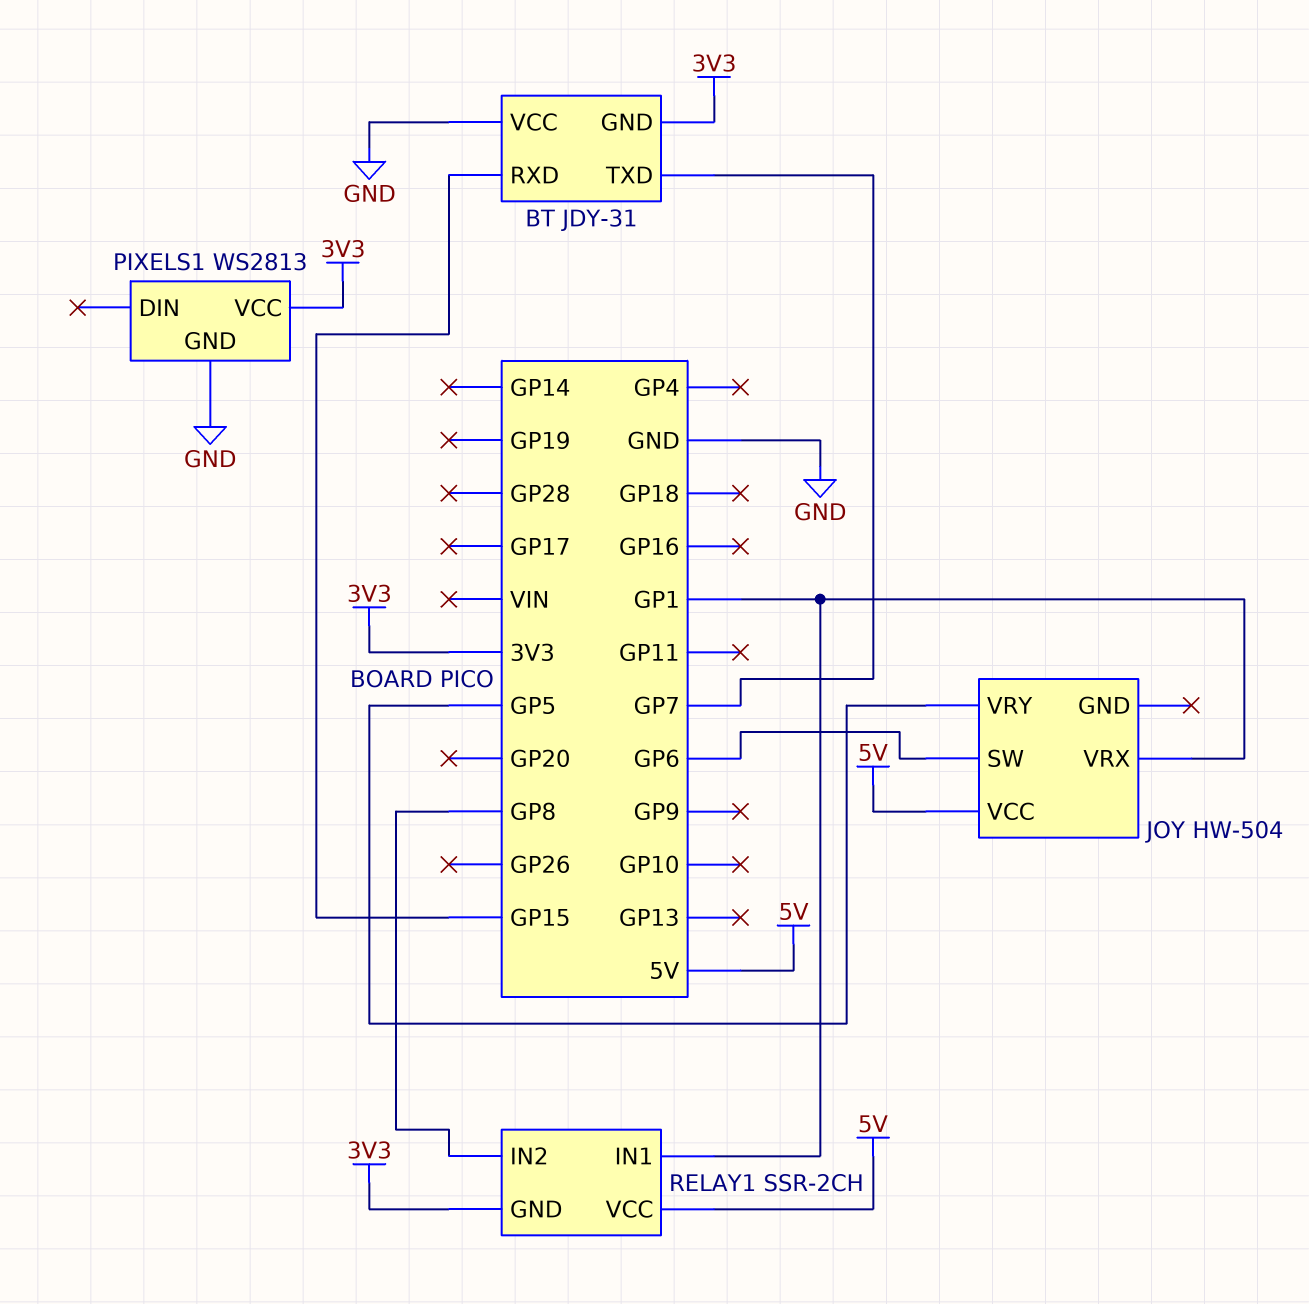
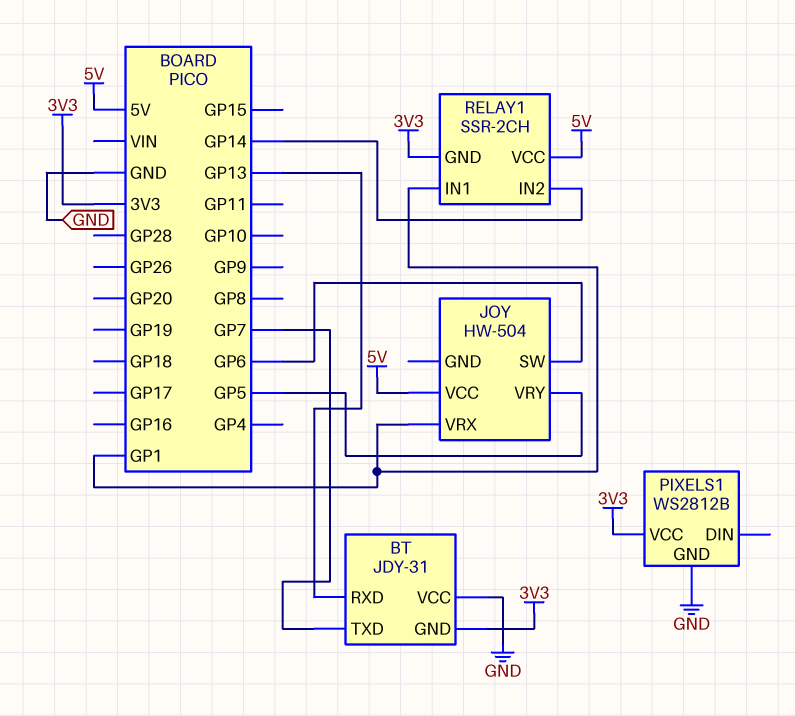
BT pin RXD: GP15 -> GP13
PIXELS1: WS2813 -> WS2812B
RELAY1 pin IN2: GP8 -> GP14

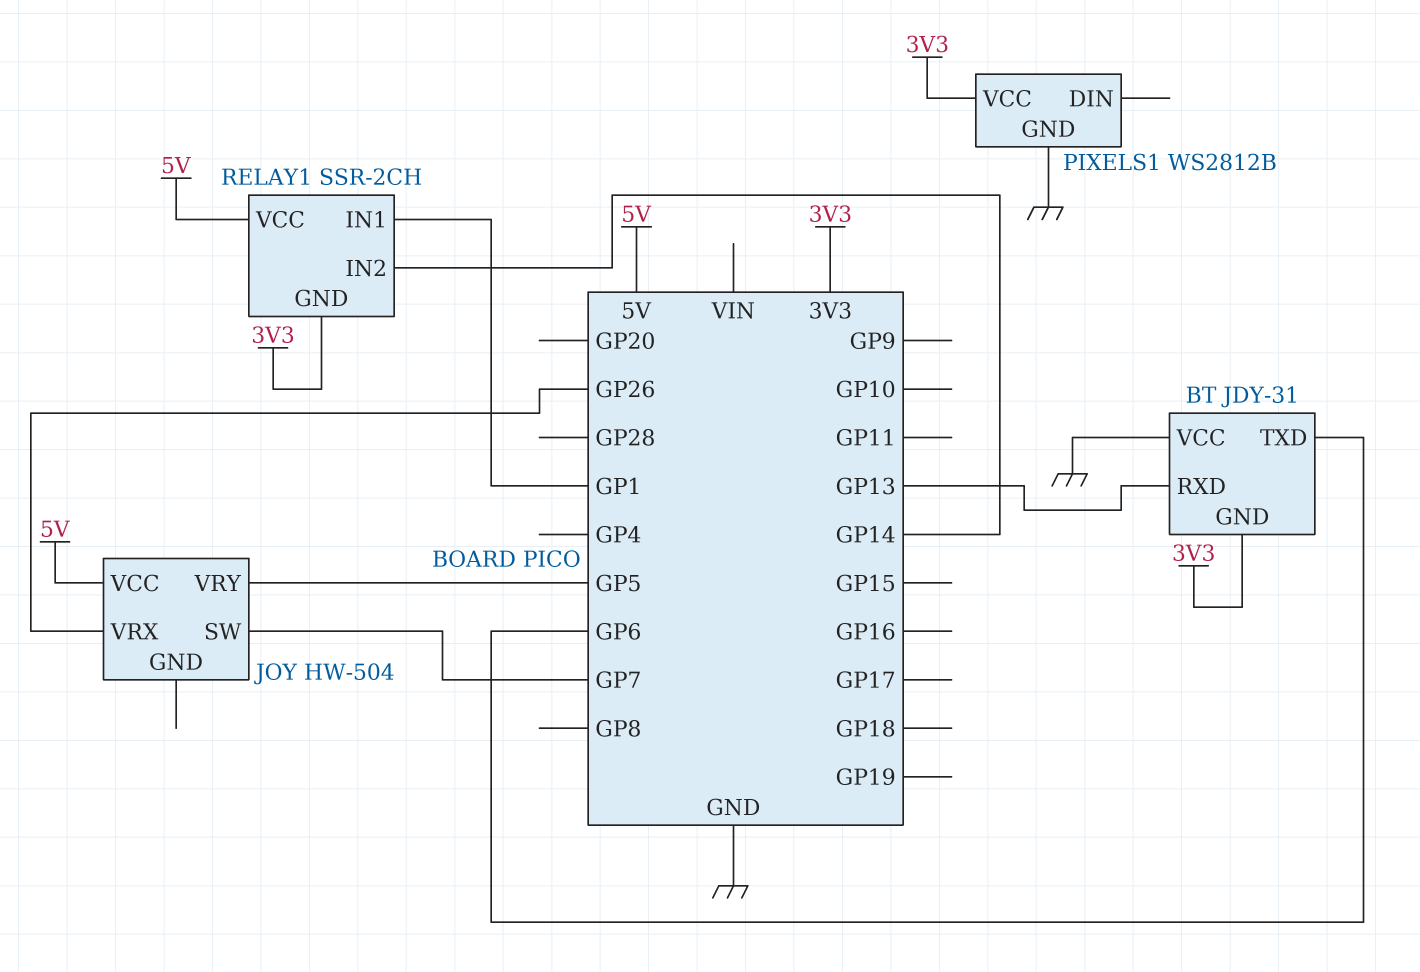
BT pin TXD: GP7 -> GP6
JOY pin SW: GP6 -> GP7
JOY pin VRX: GP1 -> GP26

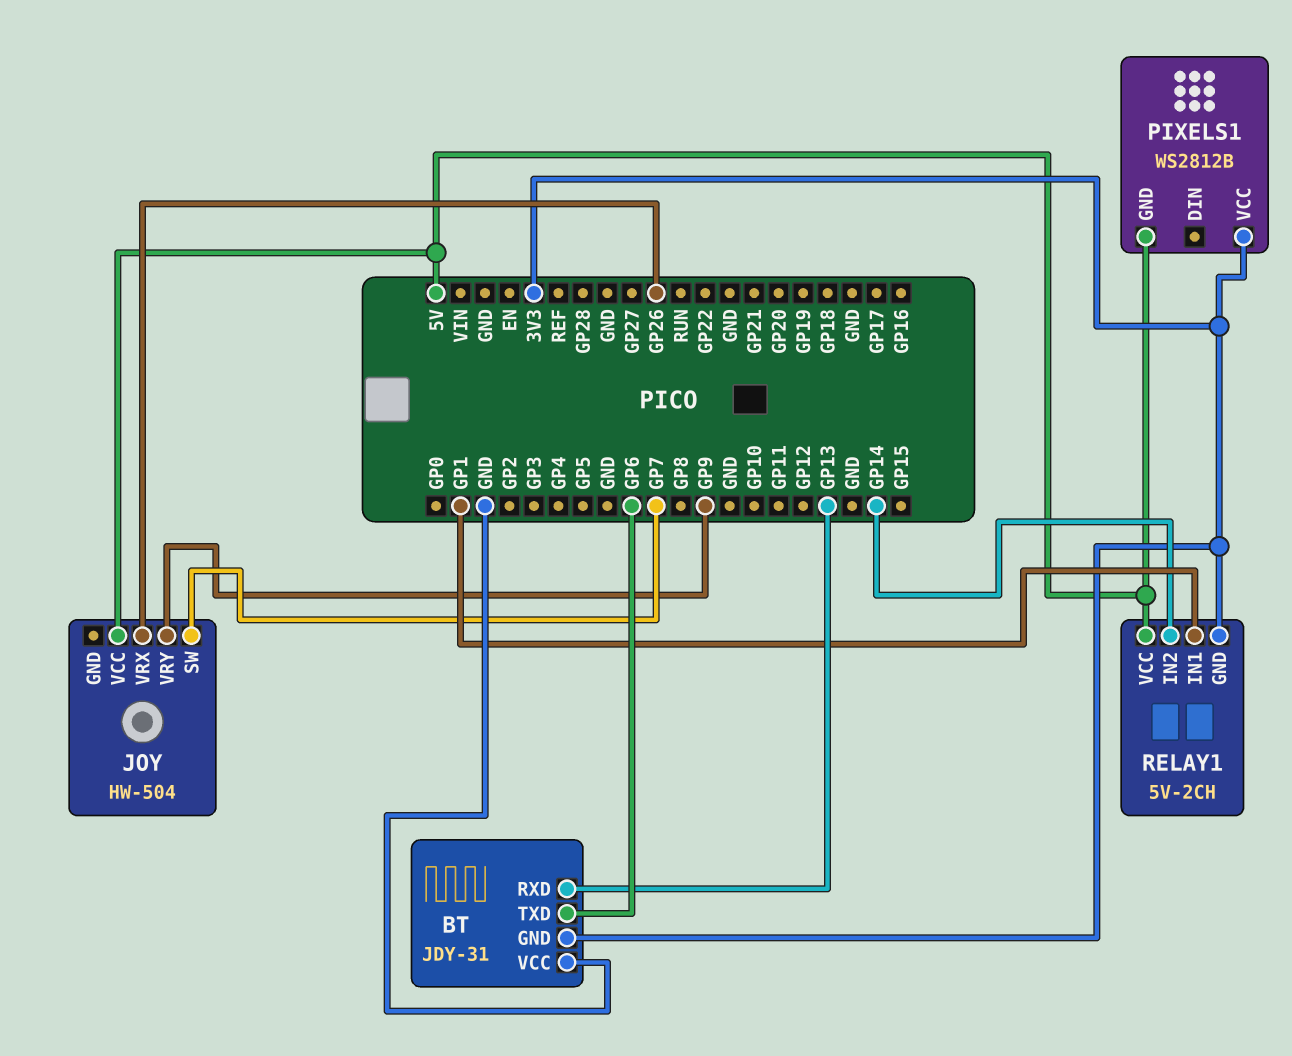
JOY pin VRY: GP5 -> GP9
PIXELS1 pin GND: GND -> 5V
RELAY1: SSR-2CH -> 5V-2CH

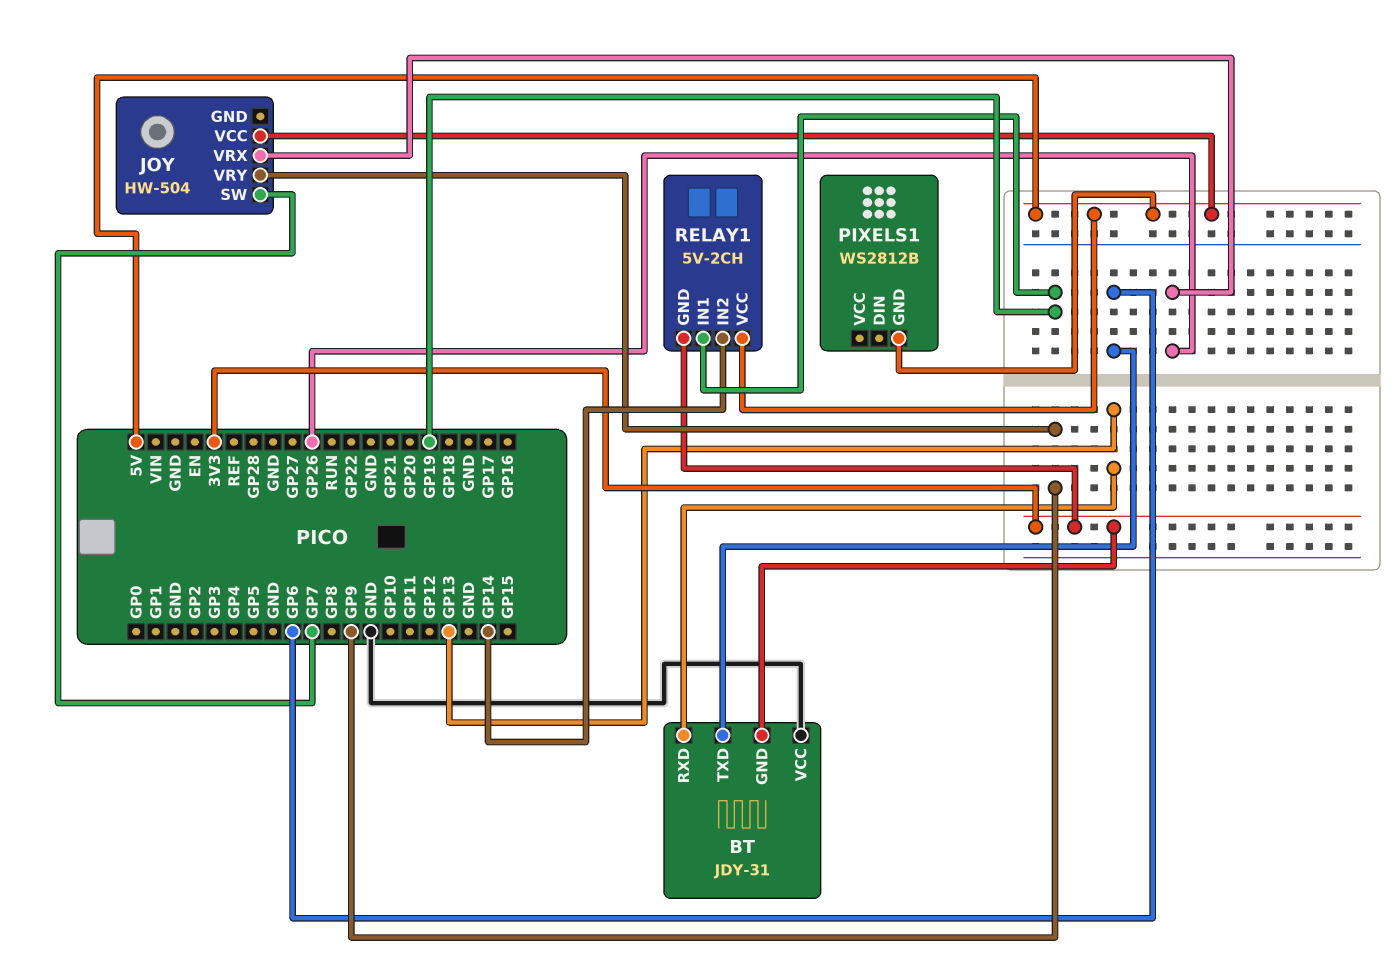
PIXELS1 pin VCC: 3V3 -> none
RELAY1 pin IN1: GP1 -> GP19

